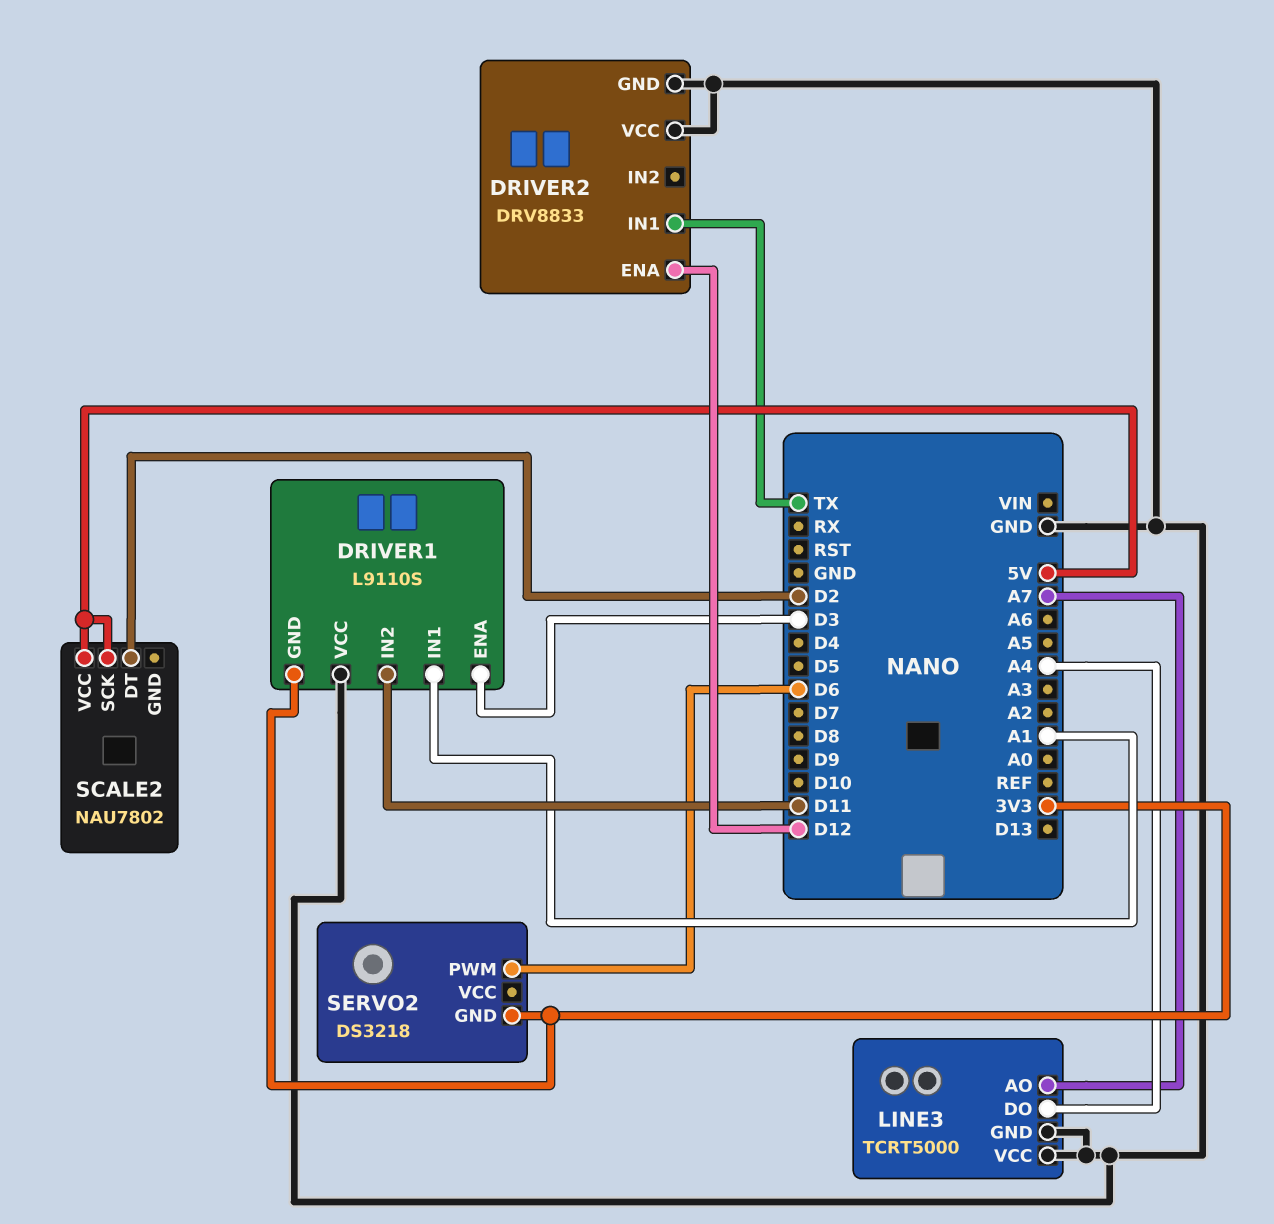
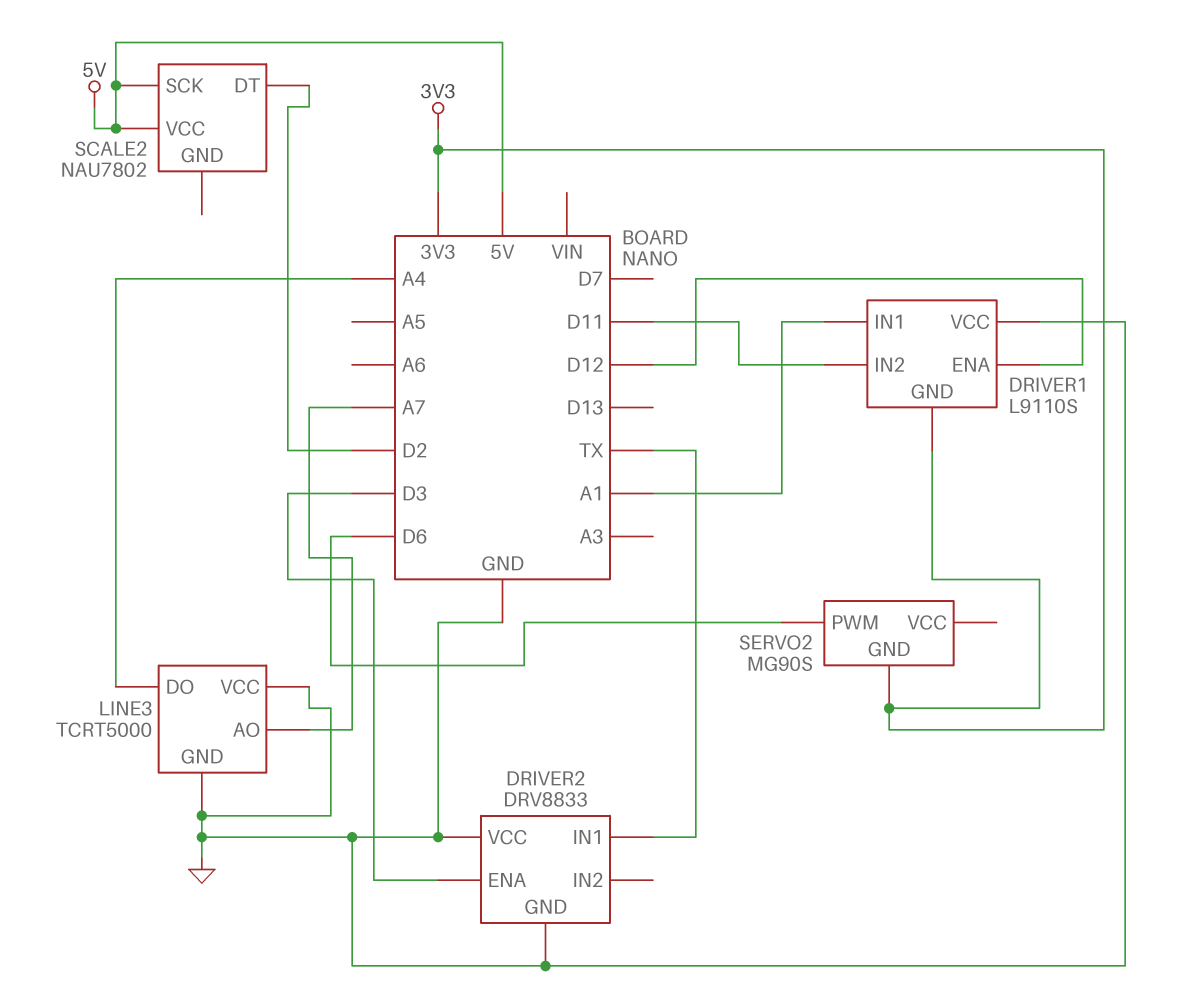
DRIVER1 pin ENA: D3 -> D12
DRIVER2 pin ENA: D12 -> D3
SERVO2: DS3218 -> MG90S

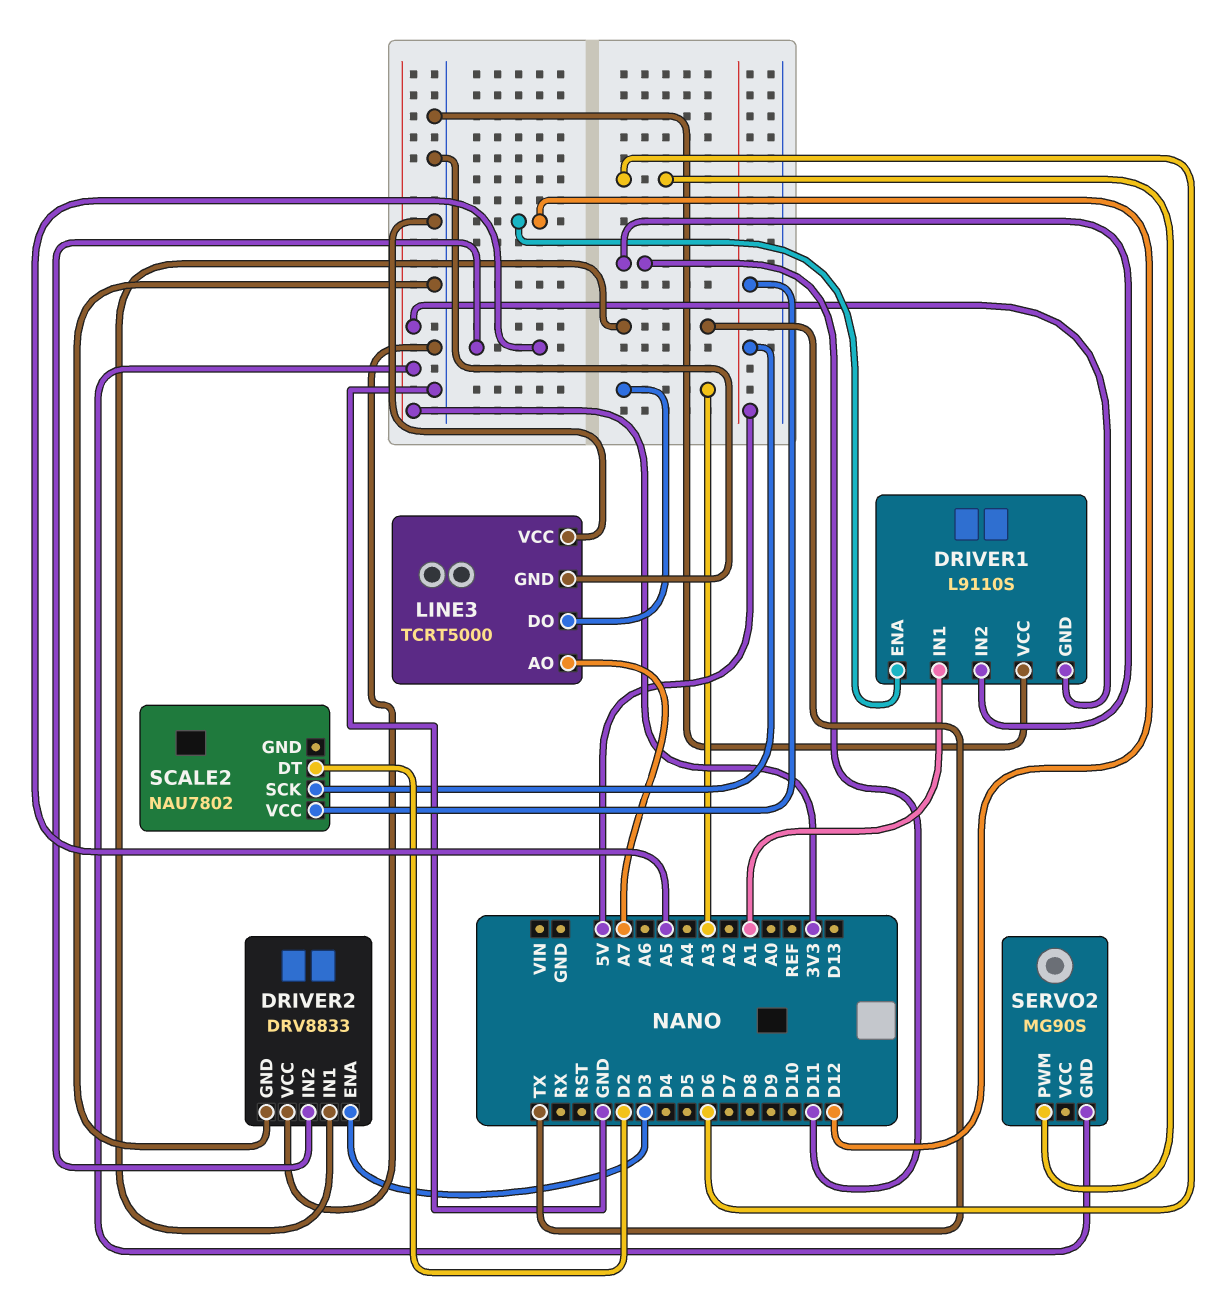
DRIVER2 pin IN2: none -> A5
LINE3 pin DO: A4 -> A3

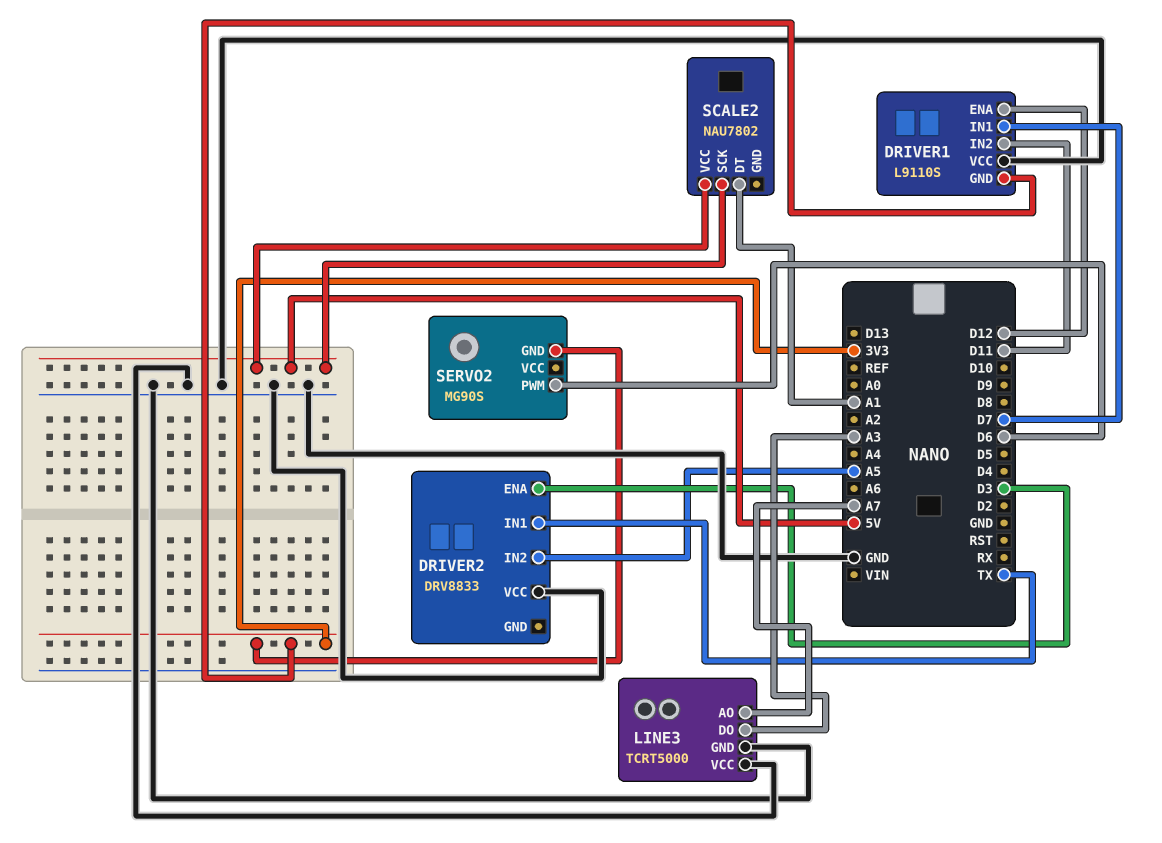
DRIVER1 pin IN1: A1 -> D7
DRIVER2 pin GND: GND -> none
SCALE2 pin DT: D2 -> A1

